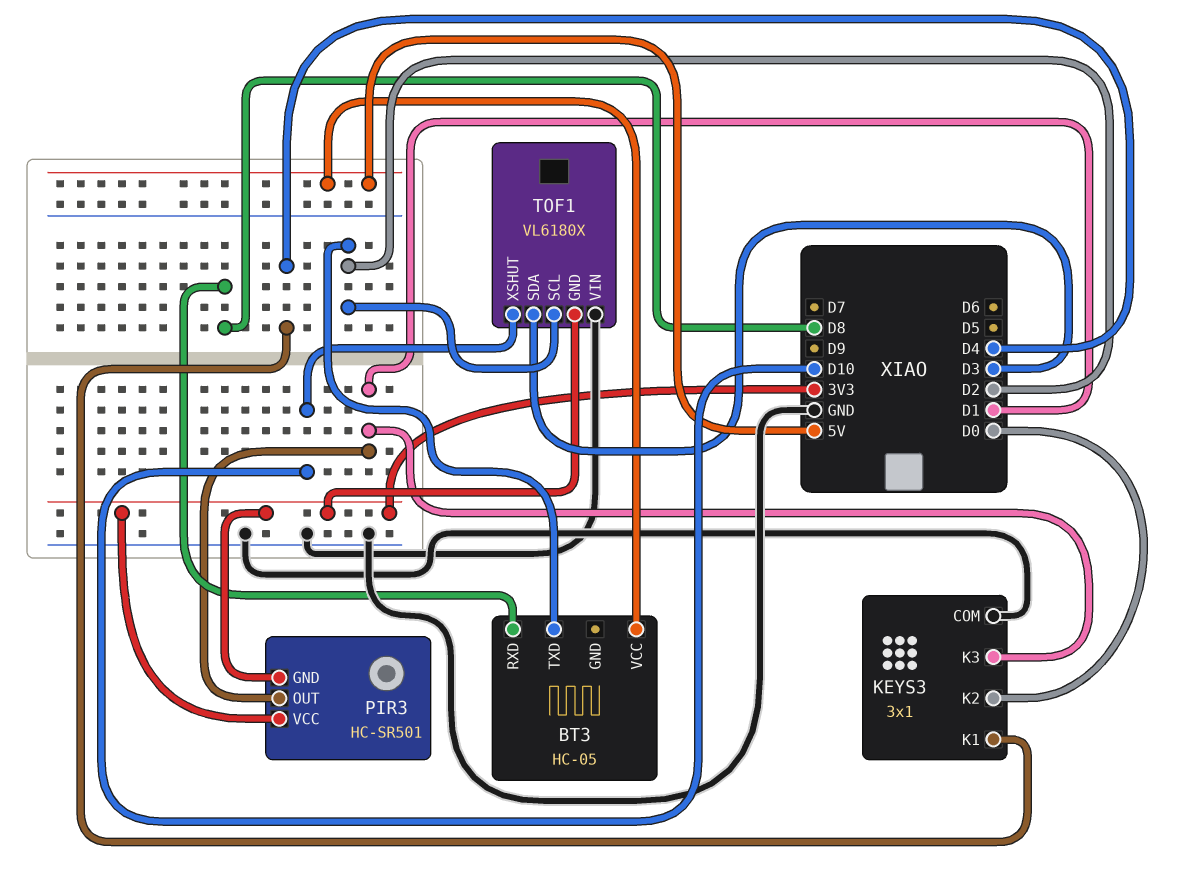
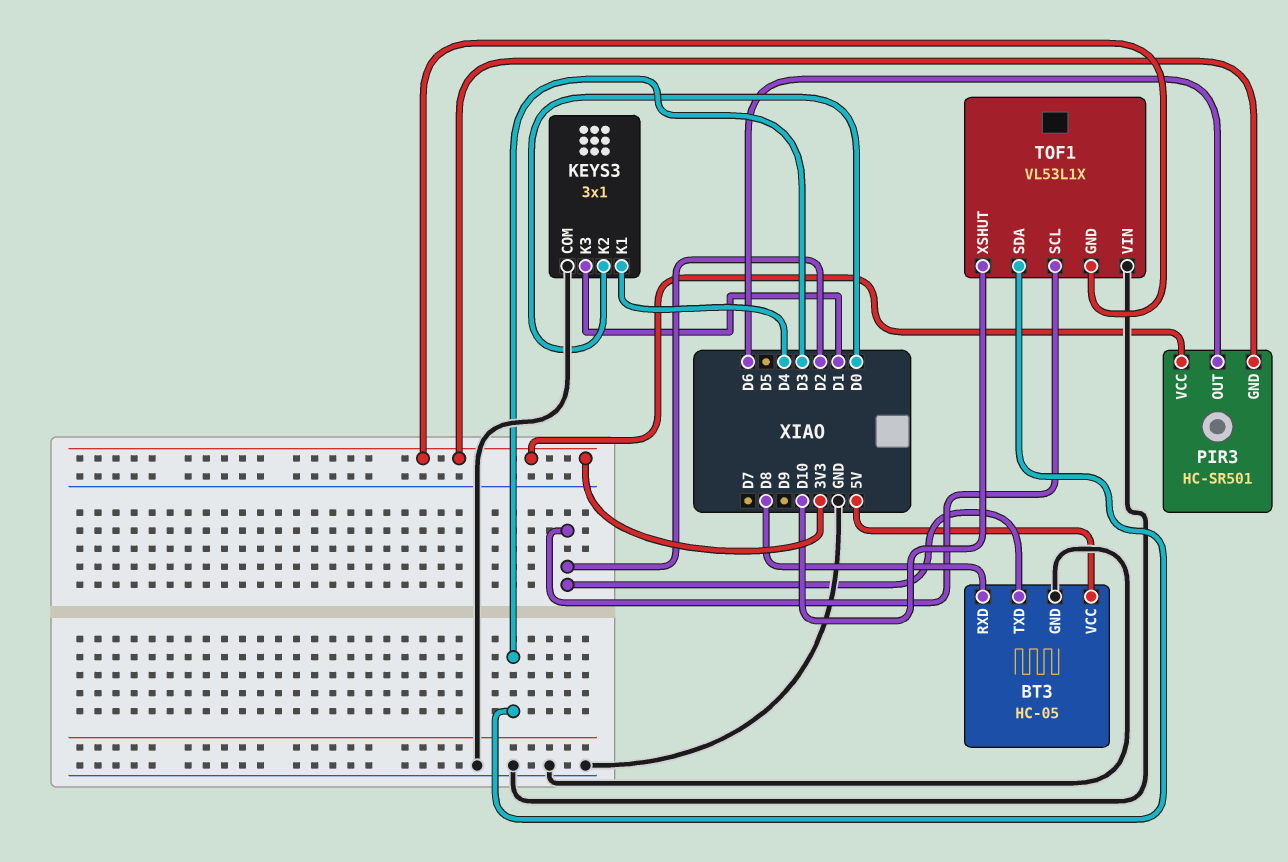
BT3 pin GND: none -> GND
PIR3 pin OUT: D1 -> D6
TOF1: VL6180X -> VL53L1X

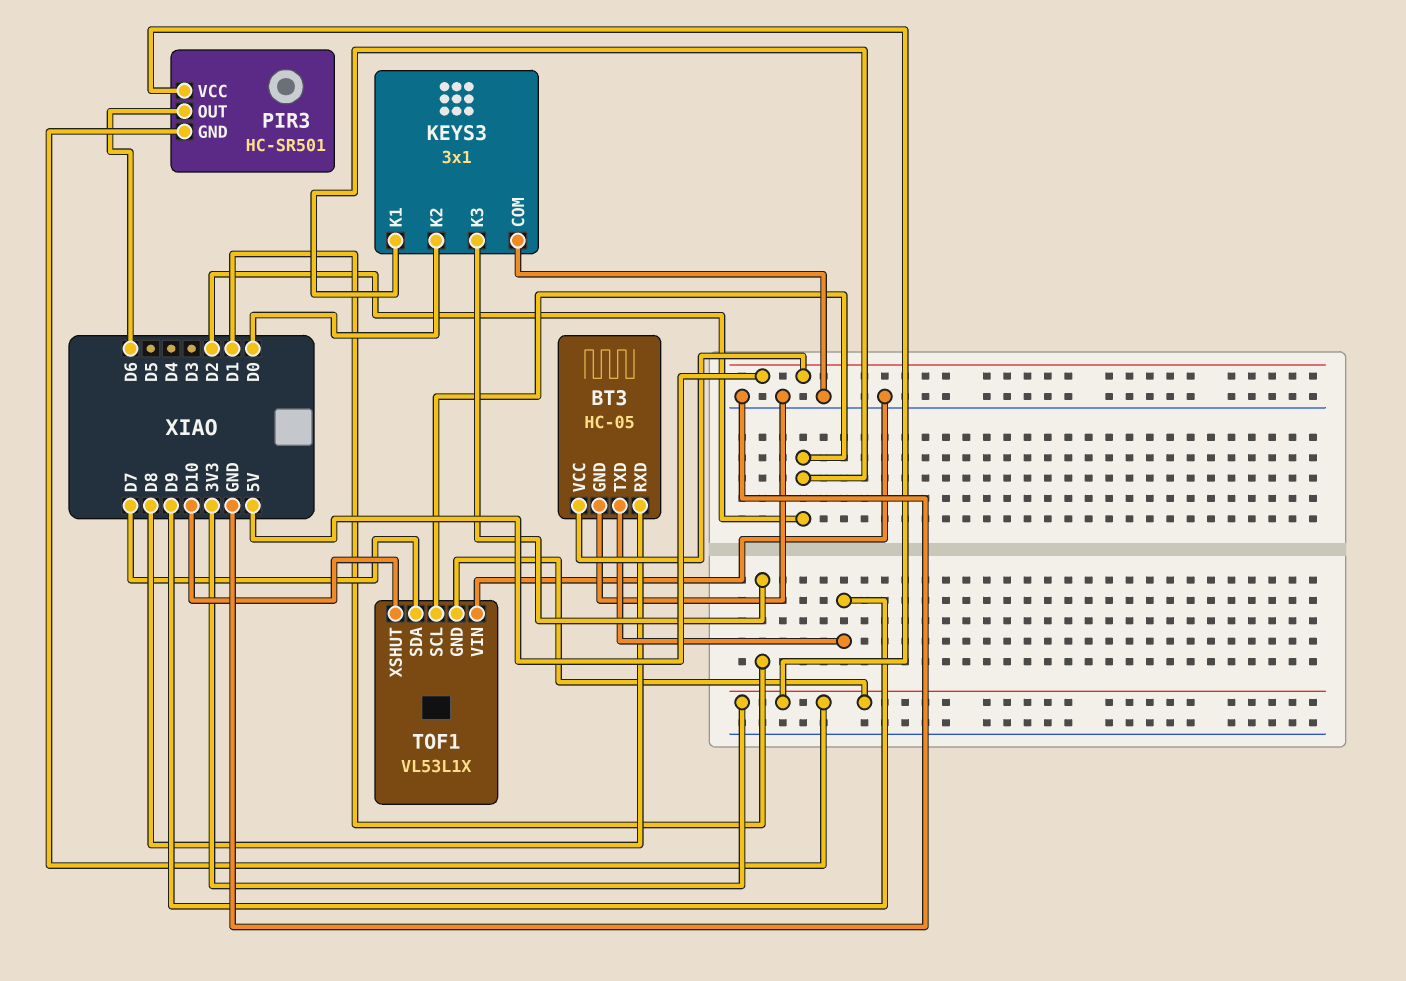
BT3 pin TXD: D2 -> D9
KEYS3 pin K1: D4 -> D2
TOF1 pin SDA: D3 -> D7

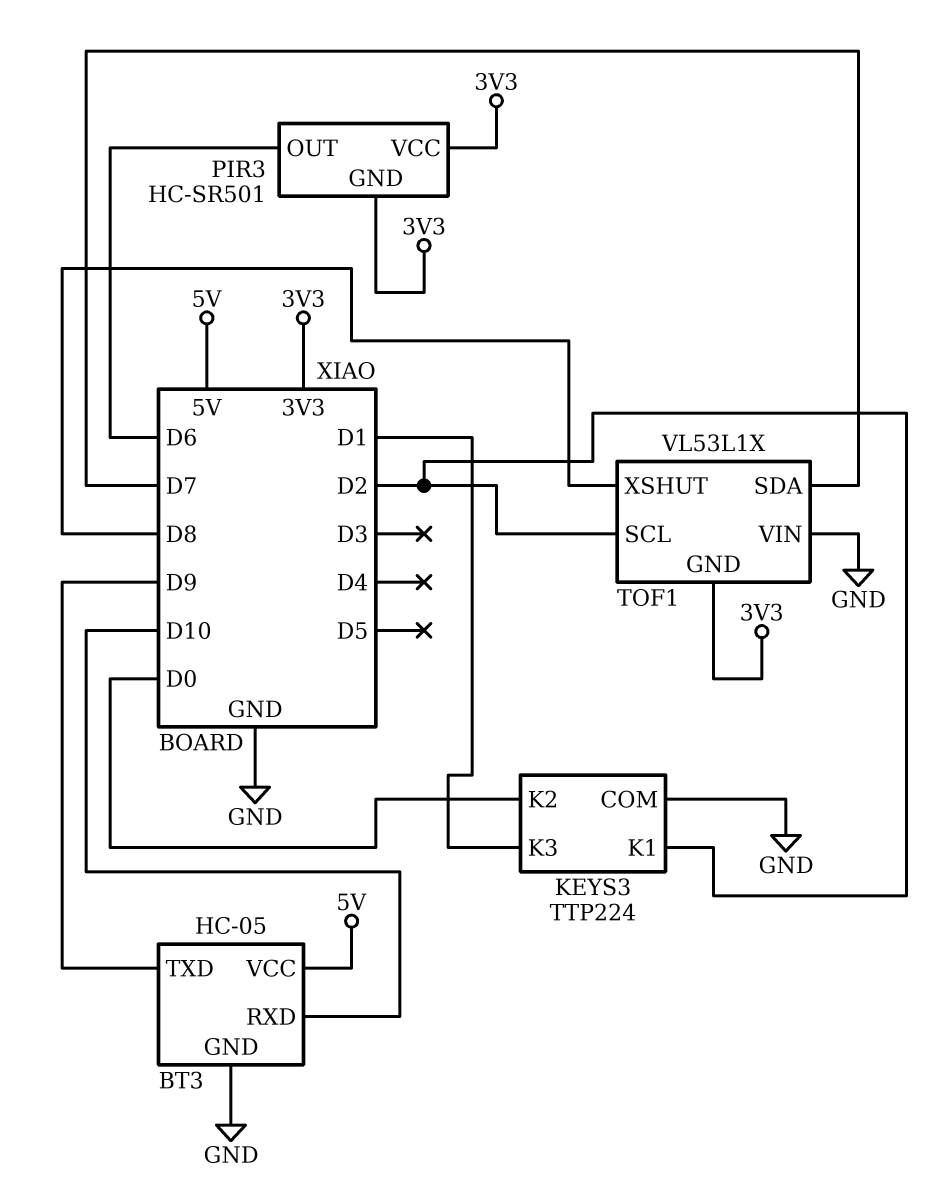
BT3 pin RXD: D8 -> D10
KEYS3: 3x1 -> TTP224
TOF1 pin XSHUT: D10 -> D8

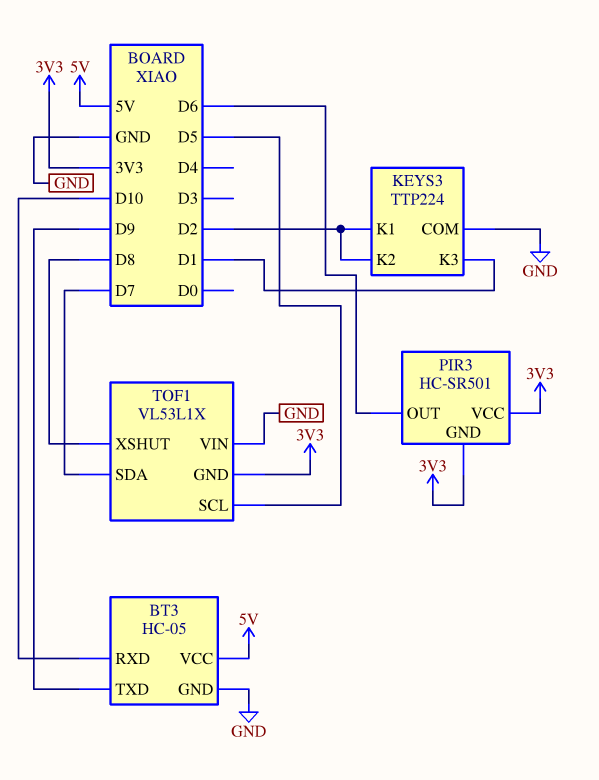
KEYS3 pin K2: D0 -> D2
TOF1 pin SCL: D2 -> D5

